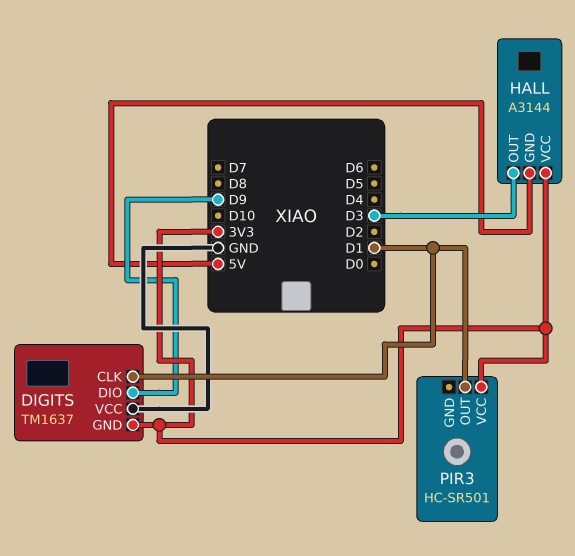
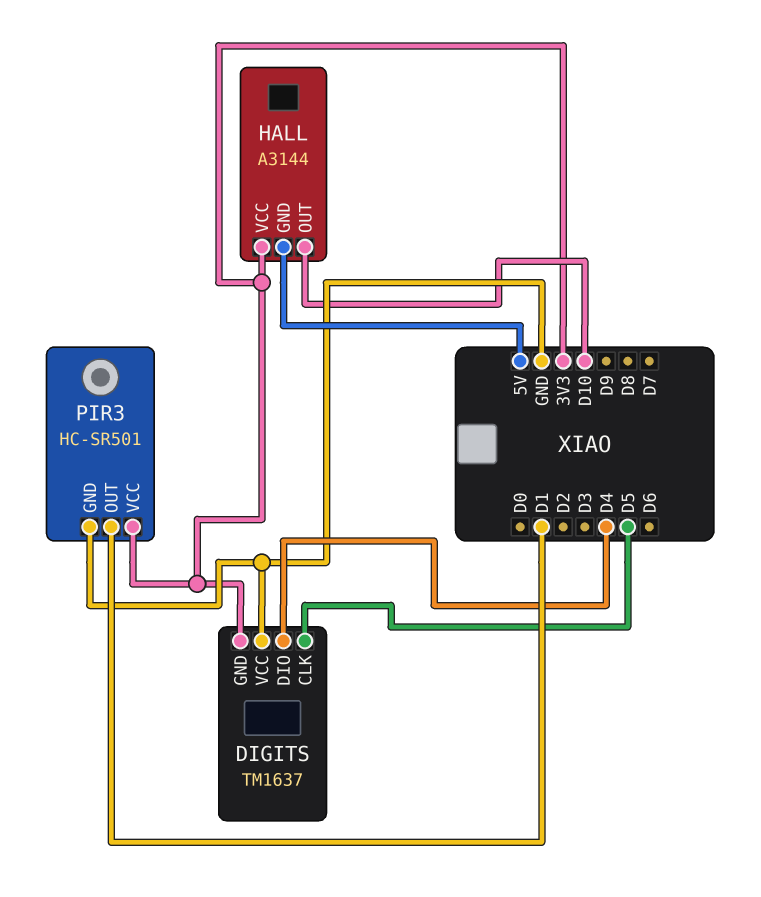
DIGITS pin CLK: D1 -> D5
DIGITS pin DIO: D9 -> D4
HALL pin OUT: D3 -> D10
PIR3 pin GND: none -> GND

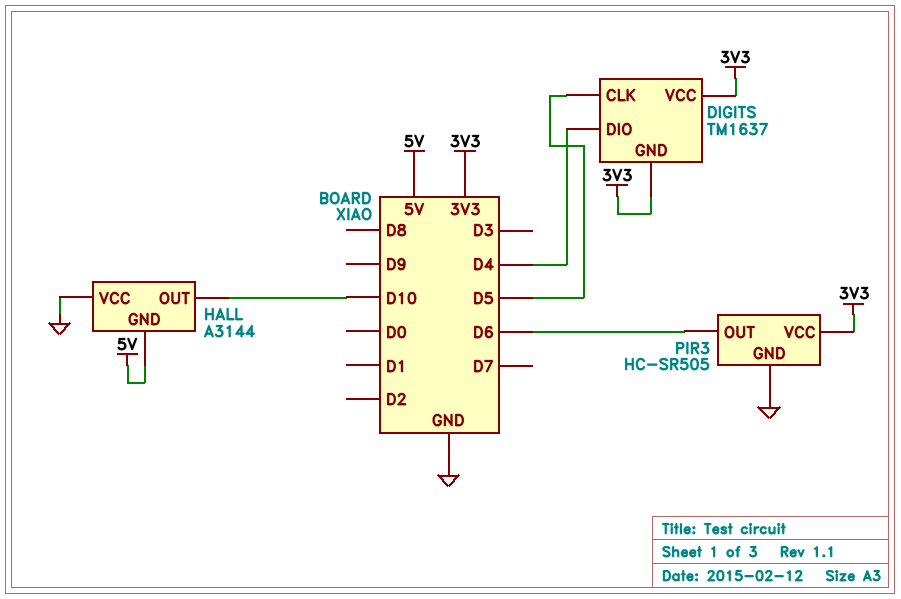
DIGITS pin VCC: GND -> 3V3
HALL pin VCC: 3V3 -> GND
PIR3: HC-SR501 -> HC-SR505
PIR3 pin OUT: D1 -> D6

